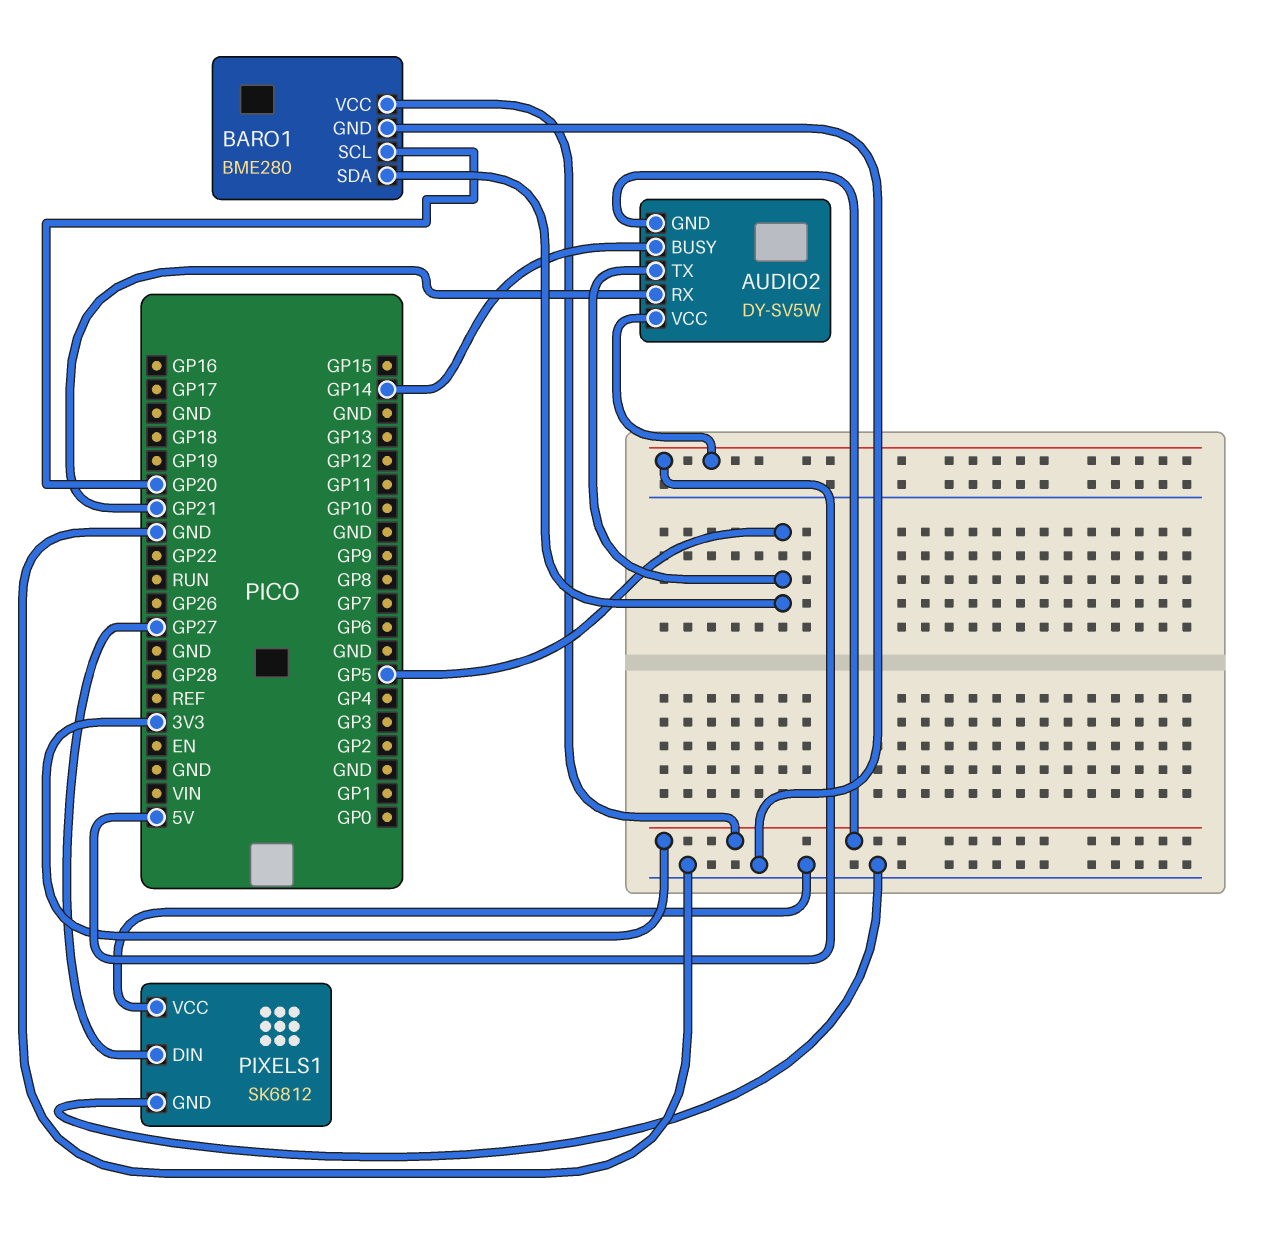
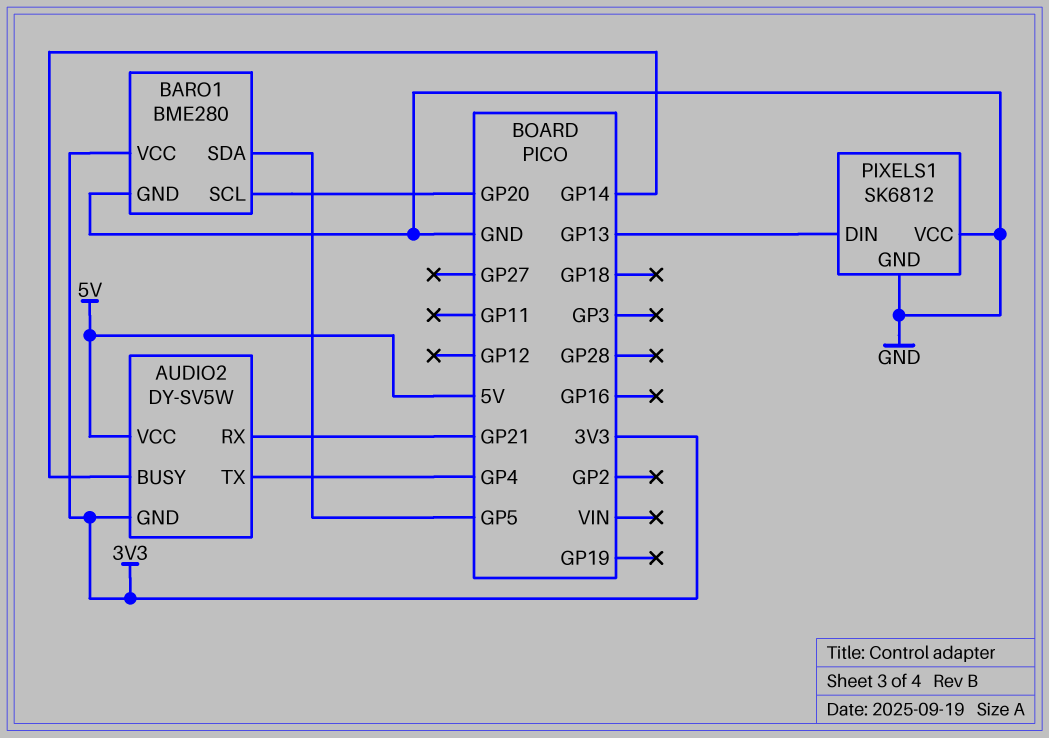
AUDIO2 pin TX: GP5 -> GP4
PIXELS1 pin DIN: GP27 -> GP13

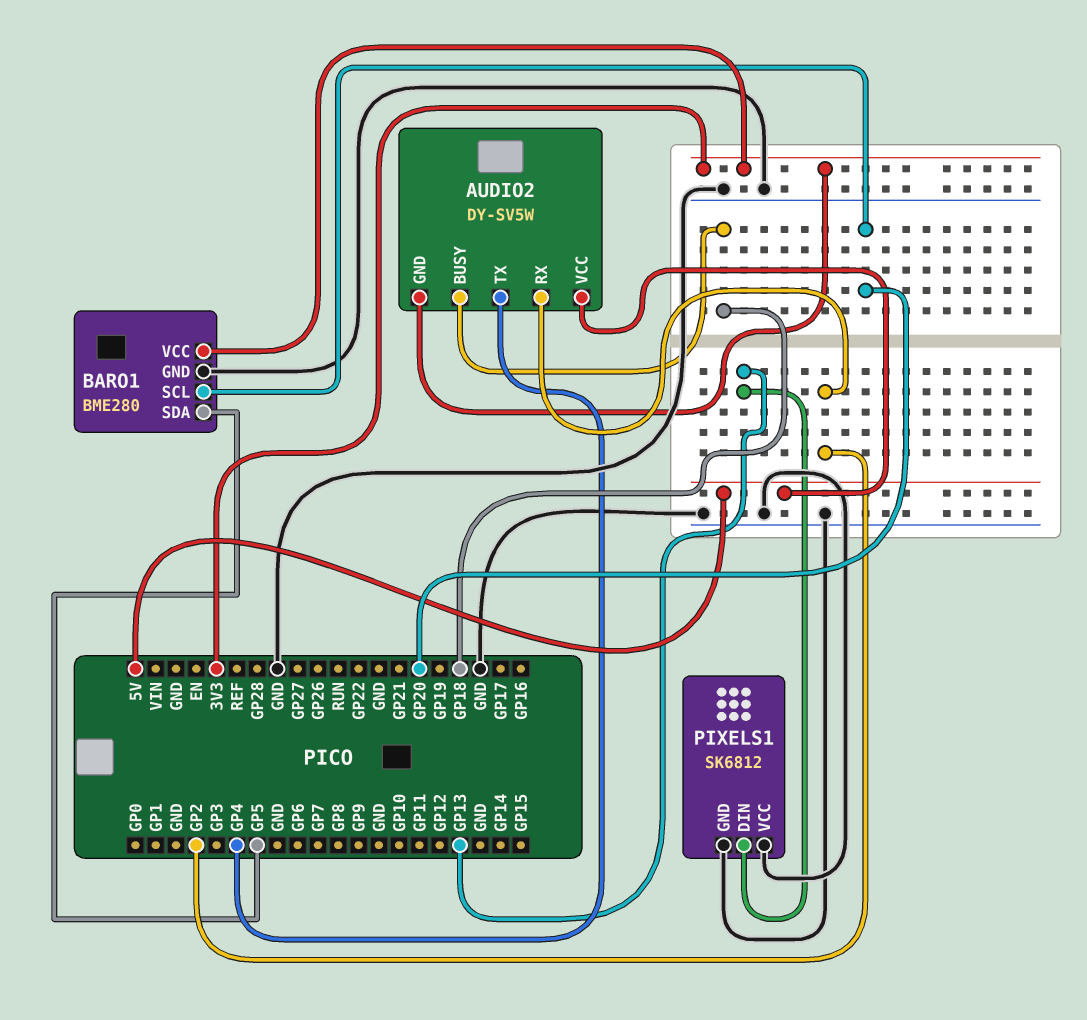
AUDIO2 pin BUSY: GP14 -> GP18
AUDIO2 pin RX: GP21 -> GP2

